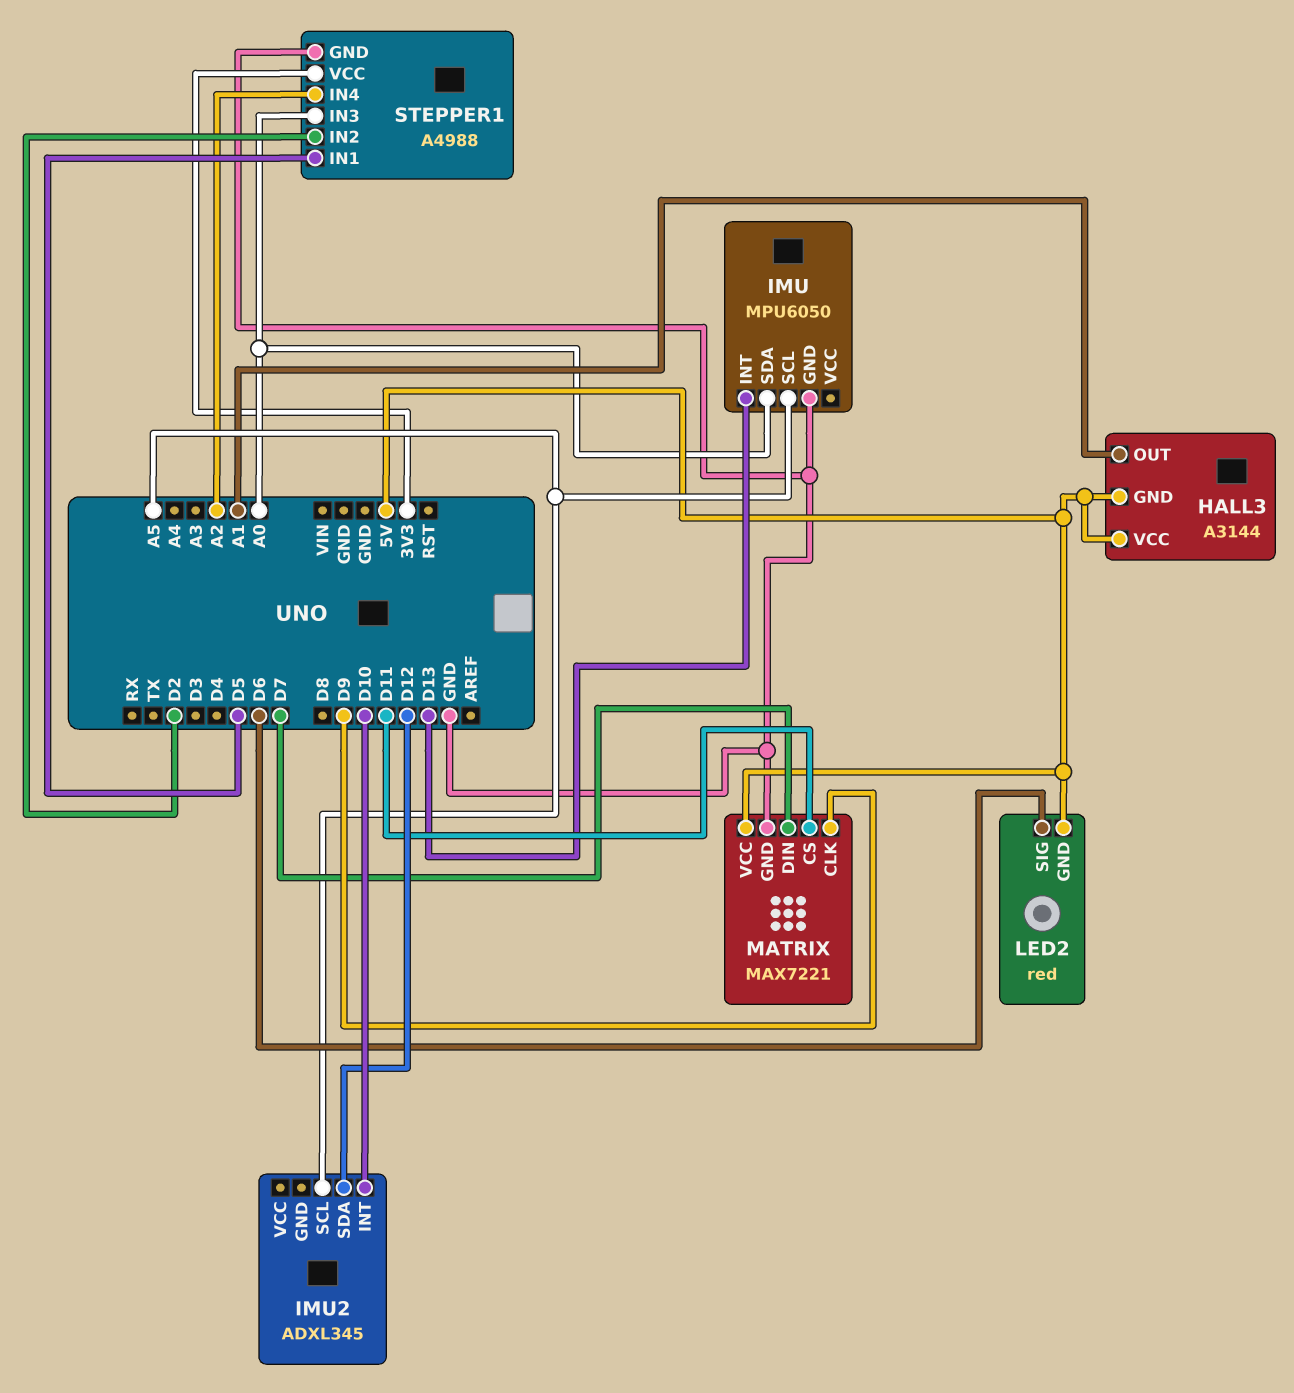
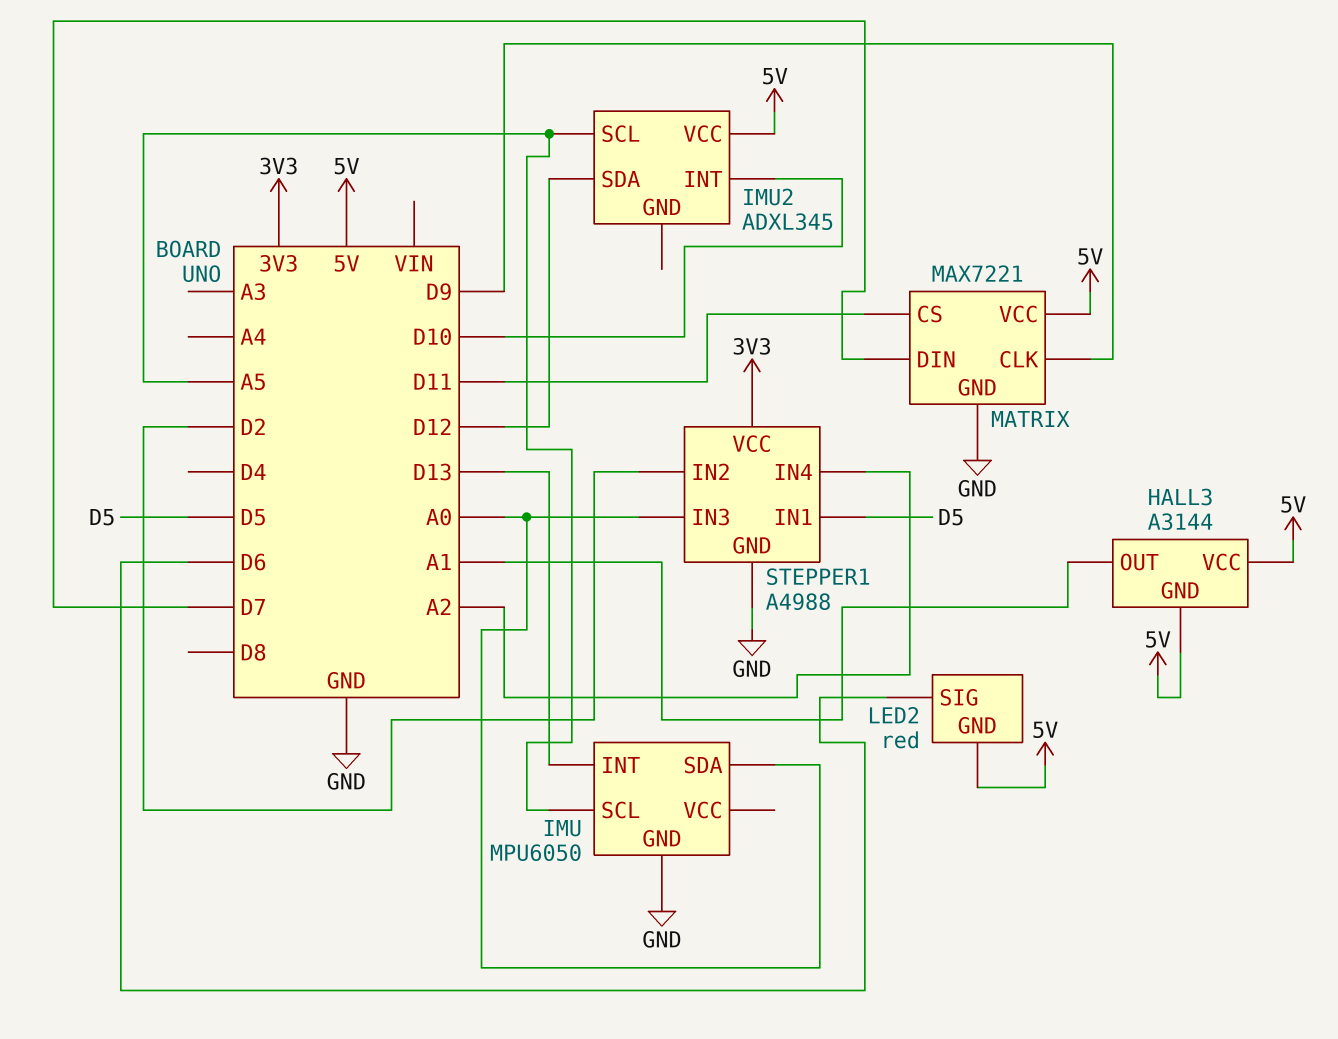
IMU2 pin VCC: none -> 5V

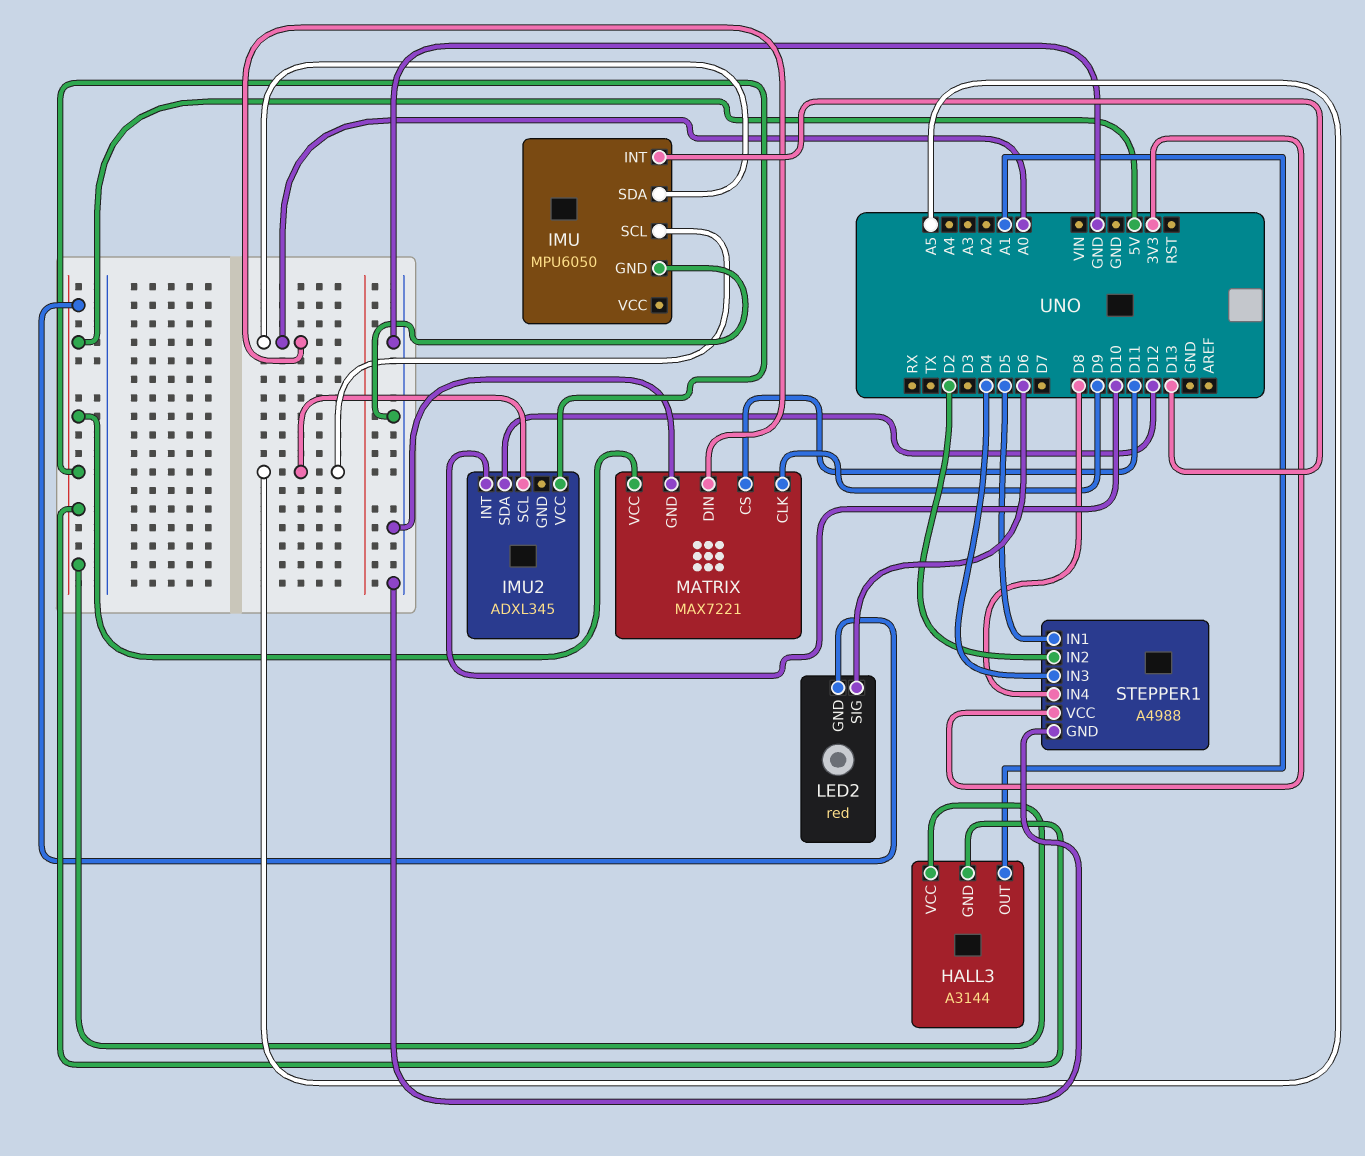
MATRIX pin DIN: D7 -> A0
STEPPER1 pin IN3: A0 -> D4
STEPPER1 pin IN4: A2 -> D8

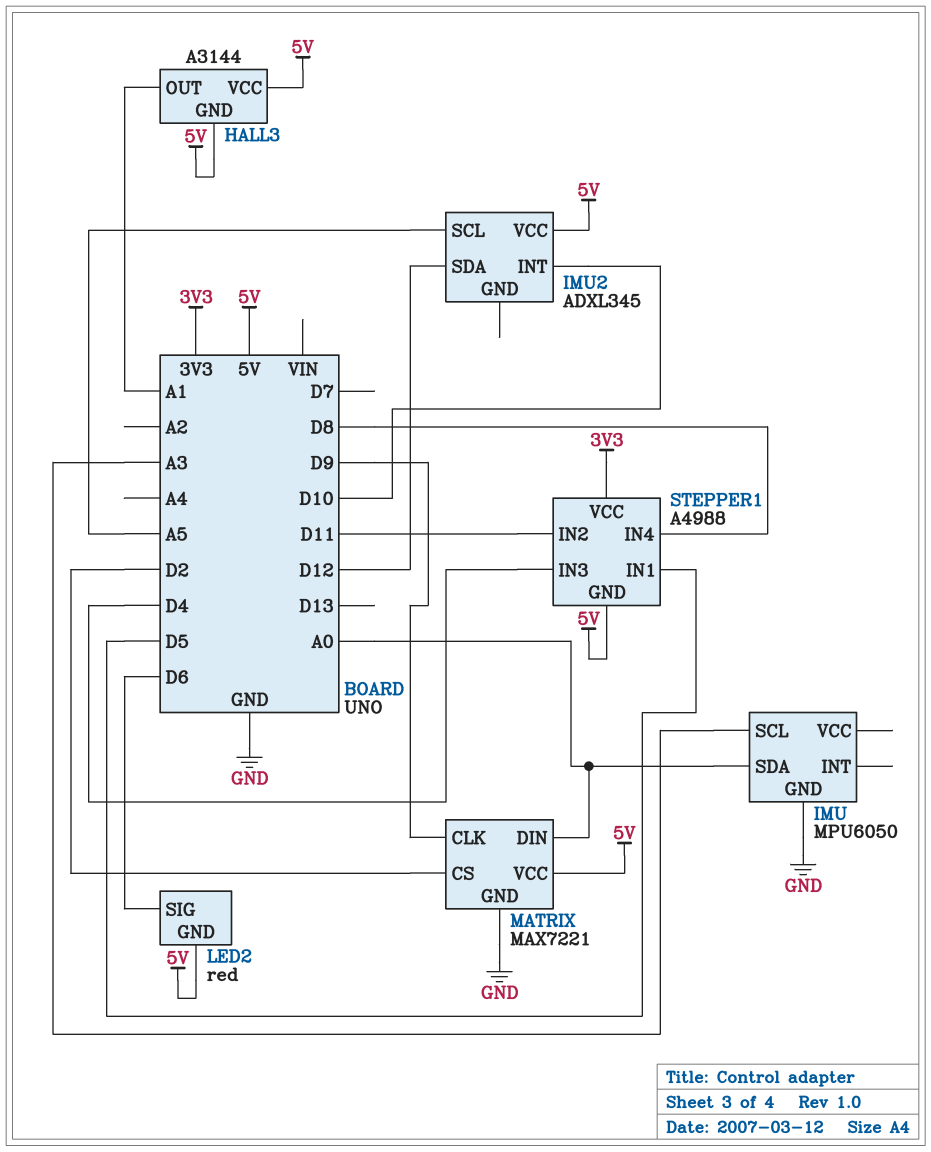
IMU pin INT: D13 -> none
IMU pin SCL: A5 -> A3
MATRIX pin CS: D11 -> D2
STEPPER1 pin GND: GND -> 5V
STEPPER1 pin IN2: D2 -> D11

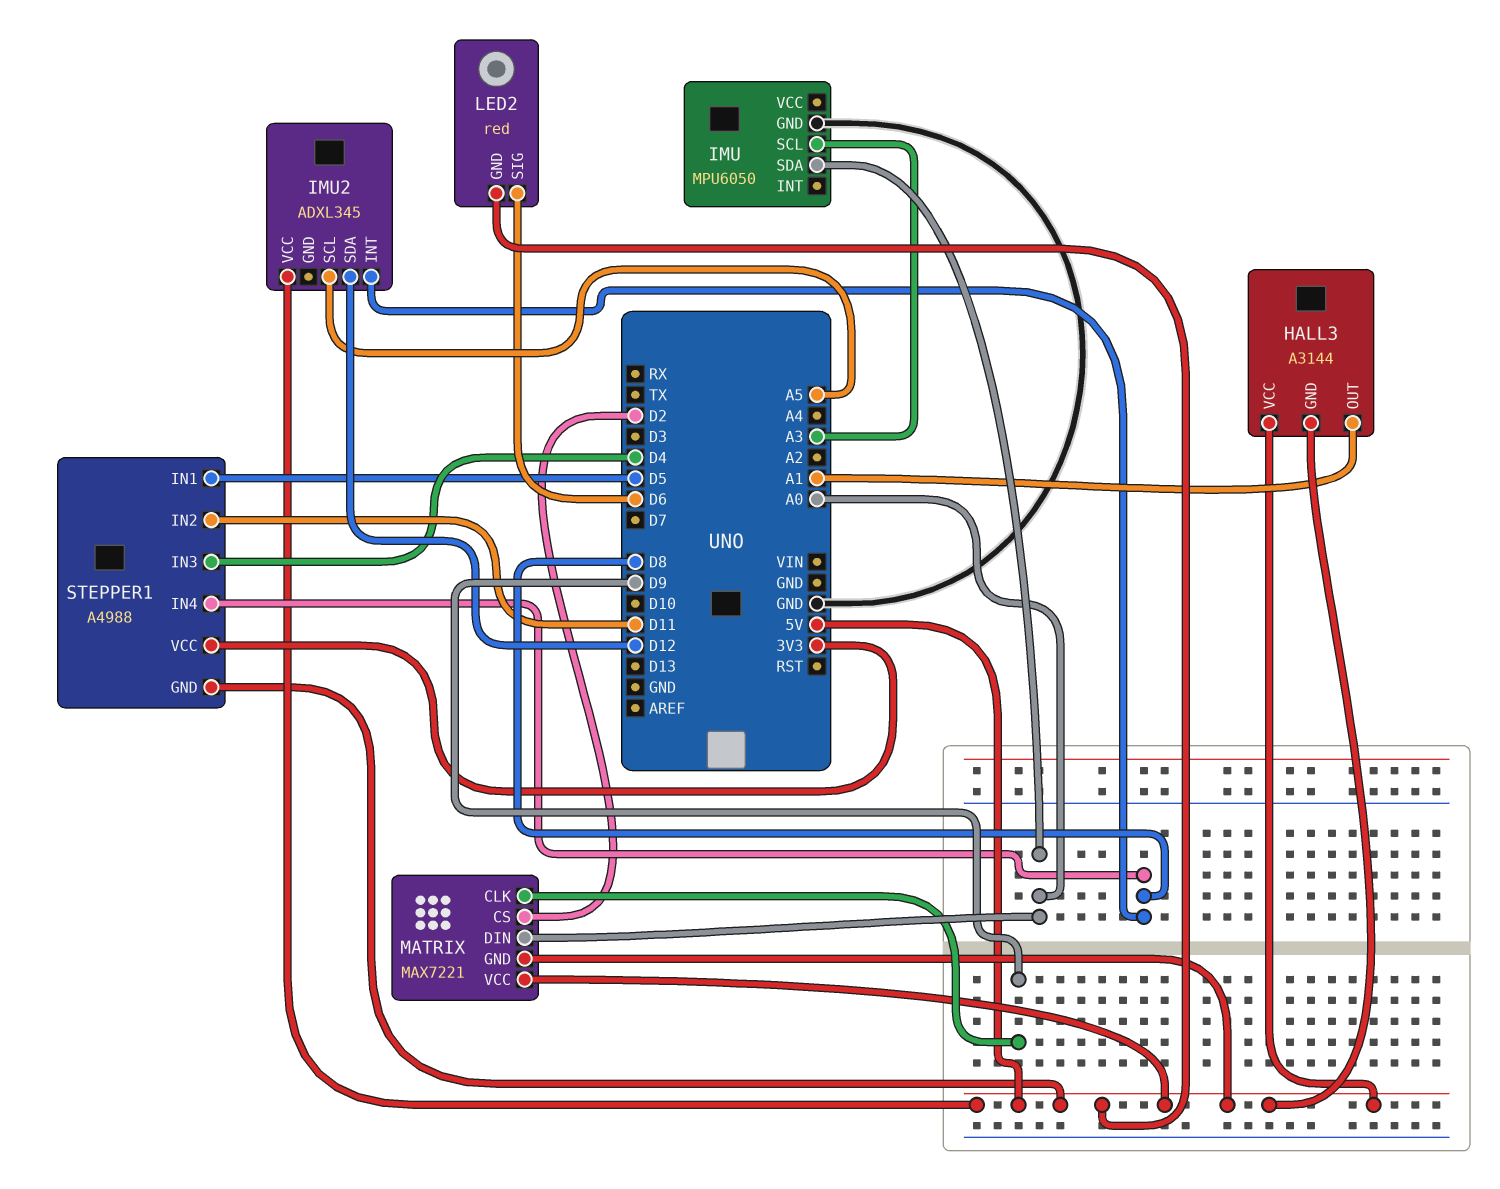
IMU2 pin INT: D10 -> D8
MATRIX pin GND: GND -> 5V

